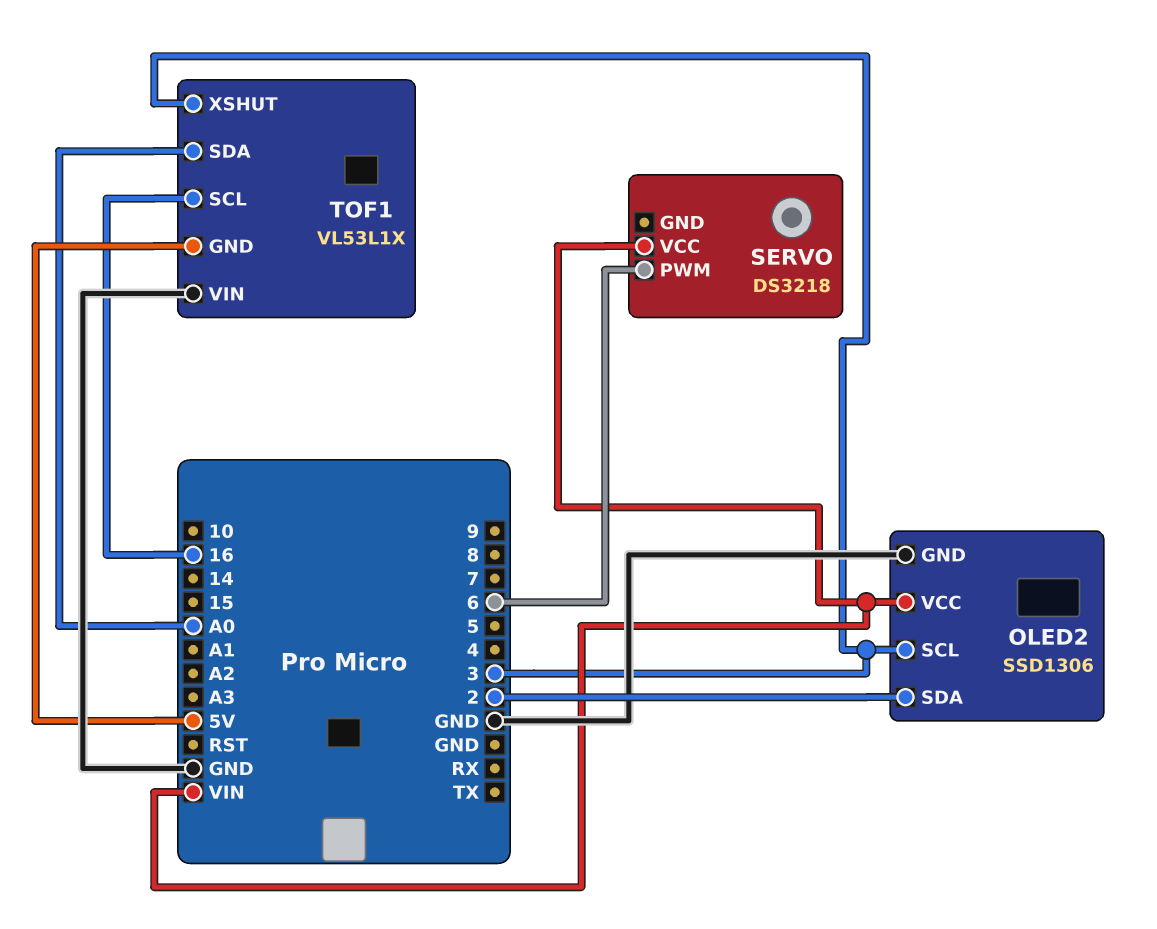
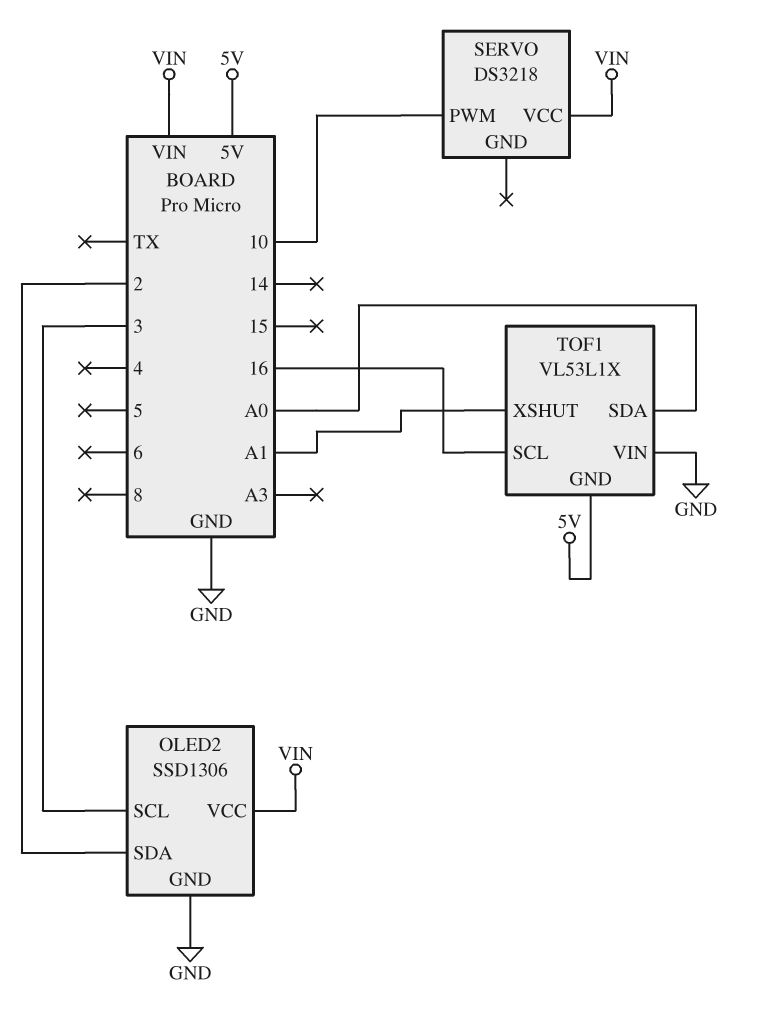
SERVO pin PWM: 6 -> 10
TOF1 pin XSHUT: 3 -> A1

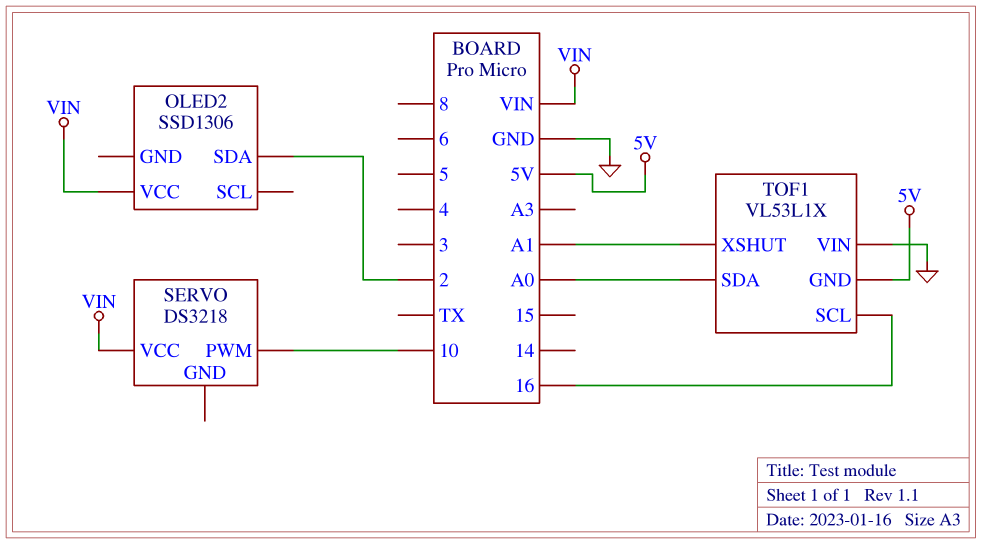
OLED2 pin GND: GND -> none
OLED2 pin SCL: 3 -> none

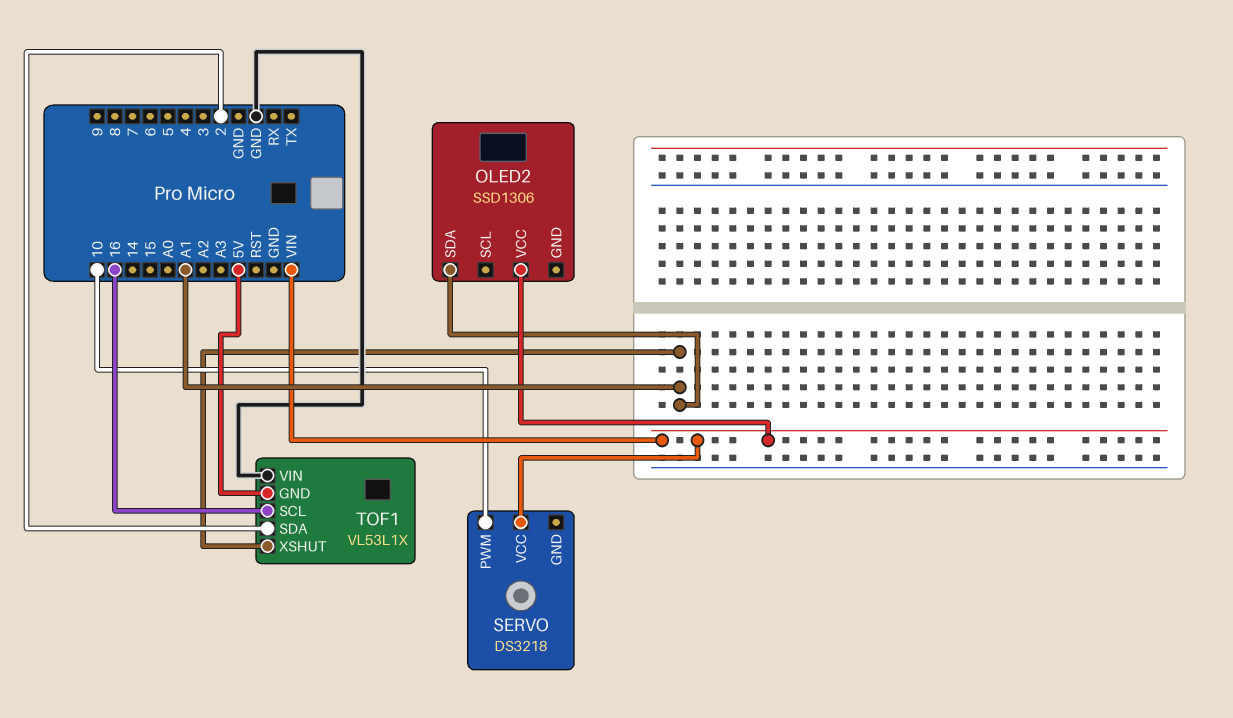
OLED2 pin SDA: 2 -> A1
TOF1 pin SDA: A0 -> 2

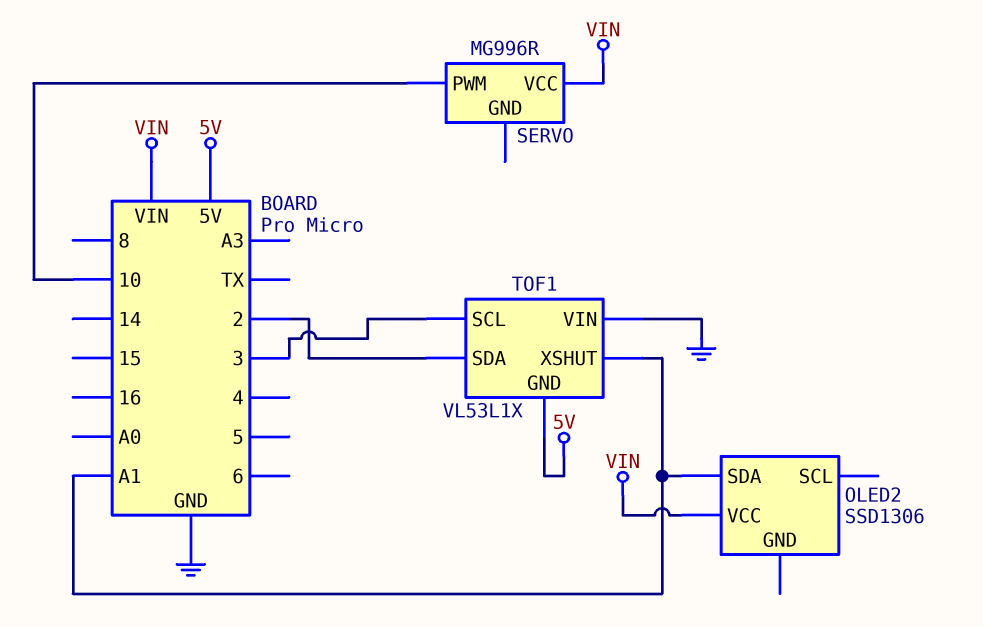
SERVO: DS3218 -> MG996R
TOF1 pin SCL: 16 -> 3

